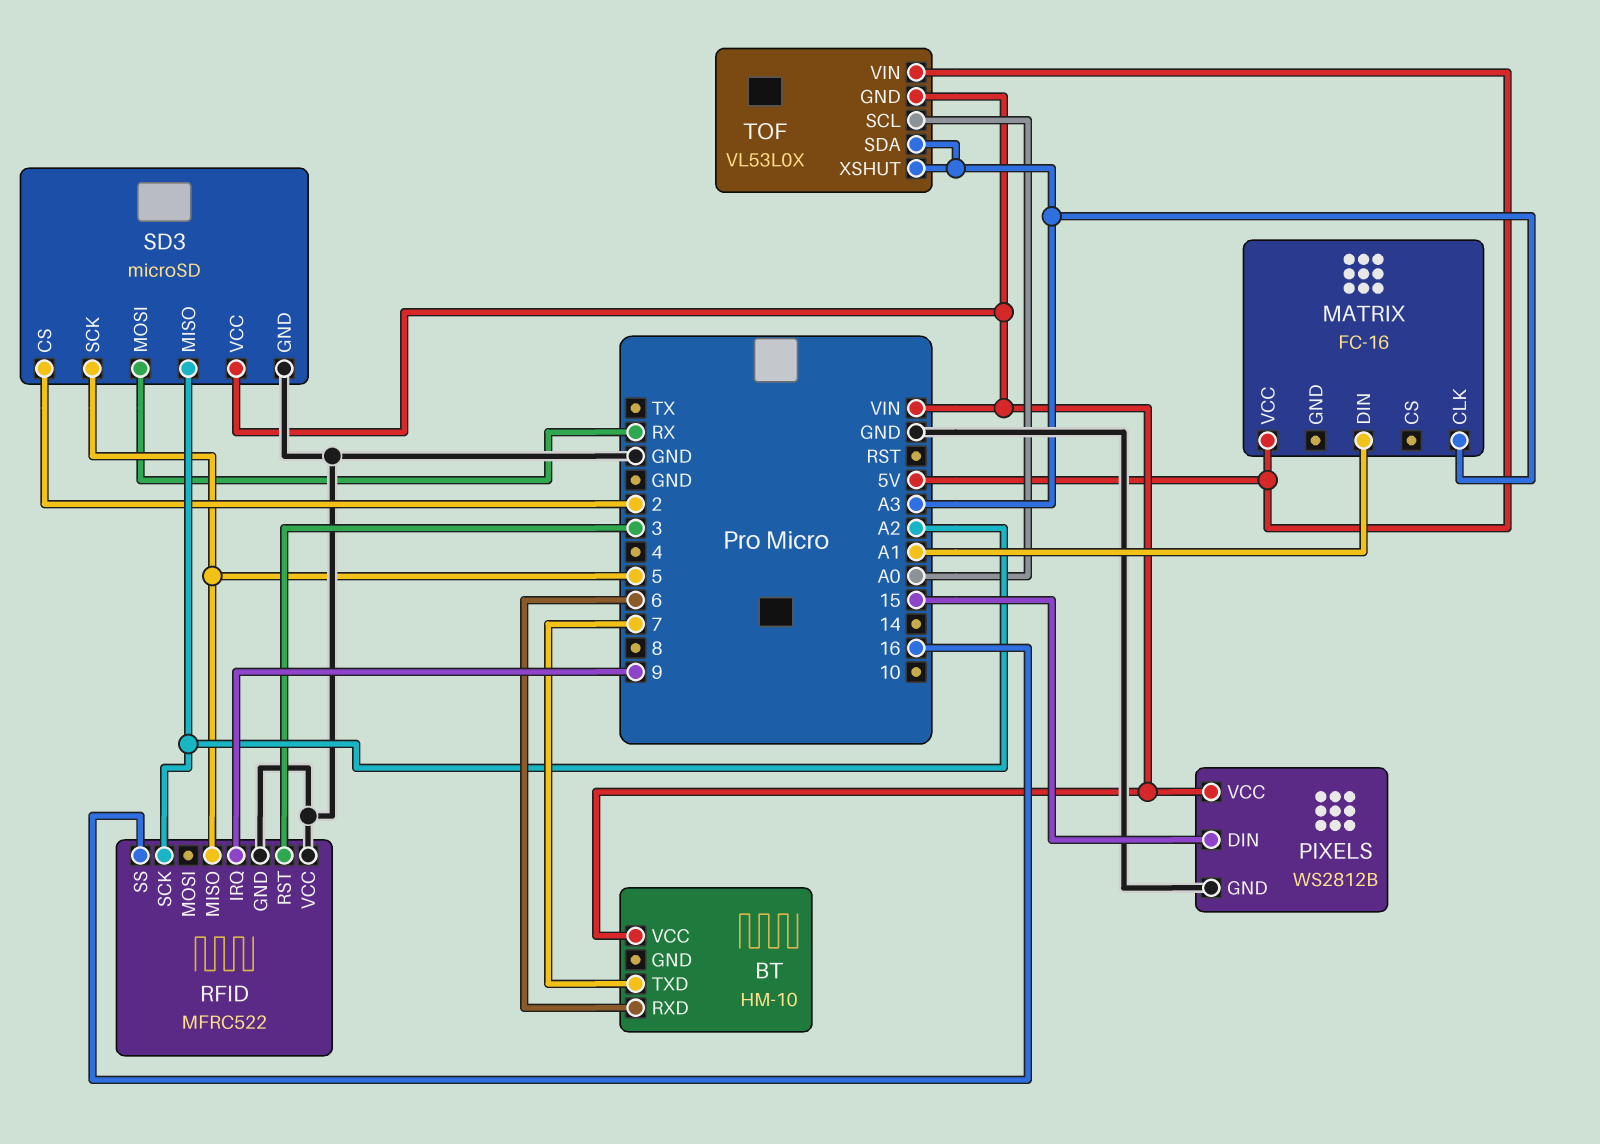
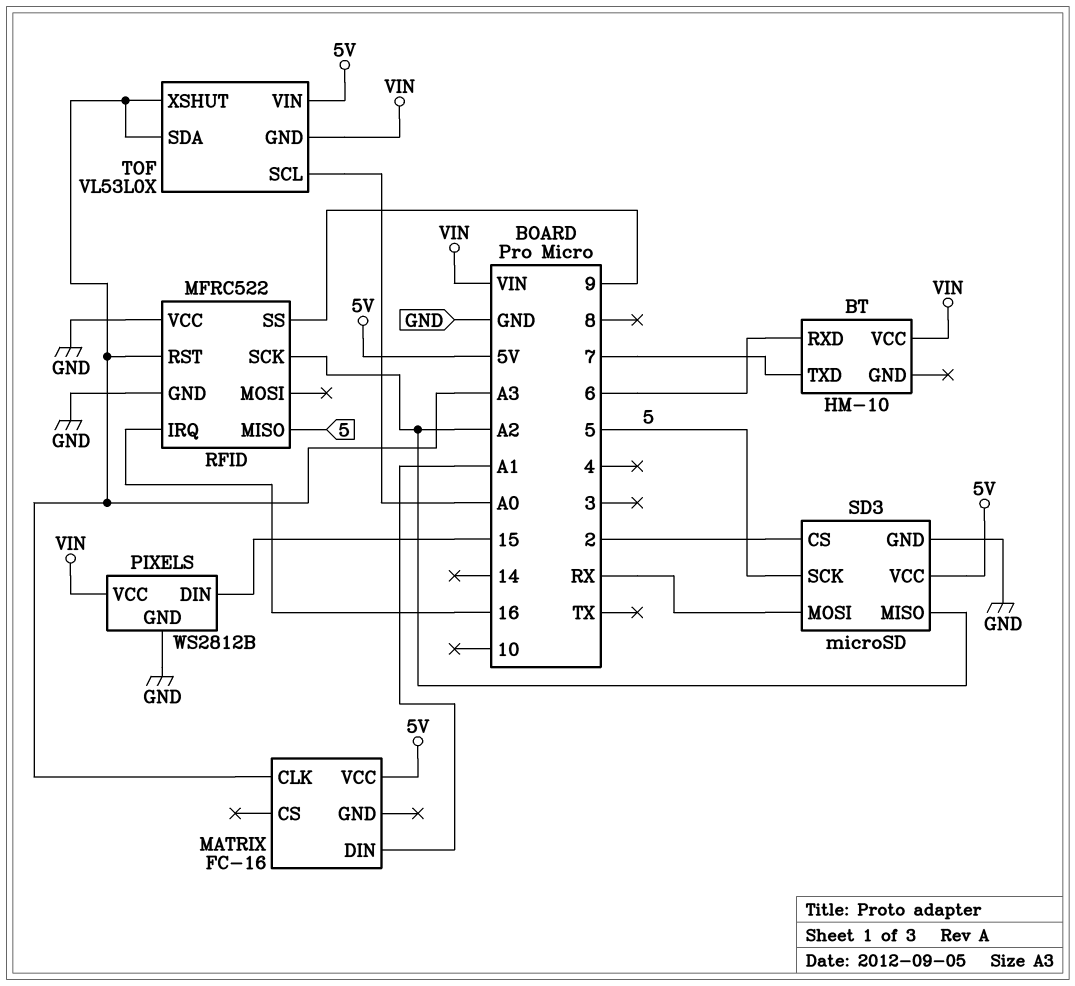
RFID pin IRQ: 9 -> 16
RFID pin RST: 3 -> A3
RFID pin SS: 16 -> 9
SD3 pin VCC: VIN -> 5V

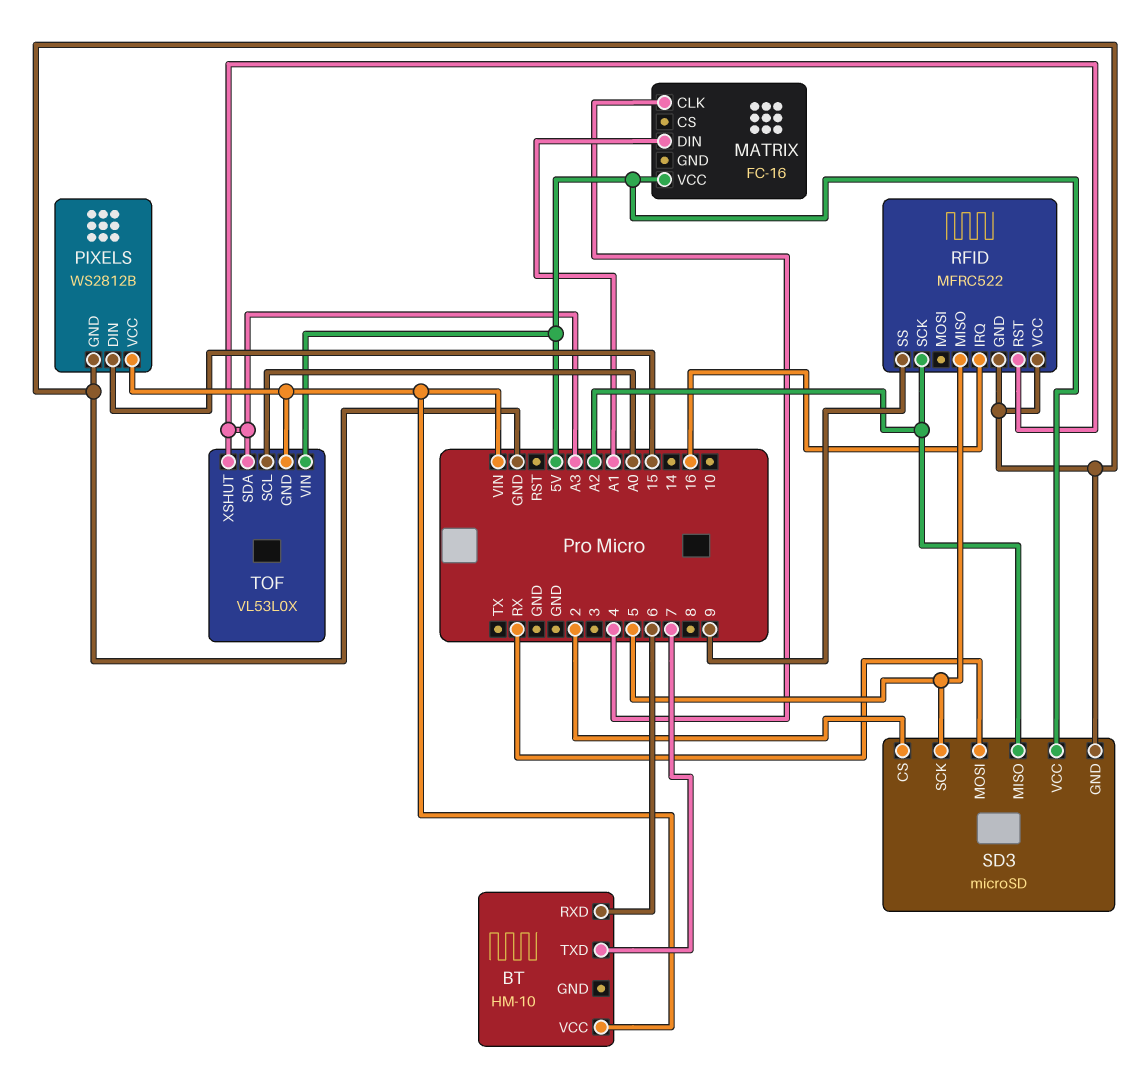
MATRIX pin CLK: A3 -> 4

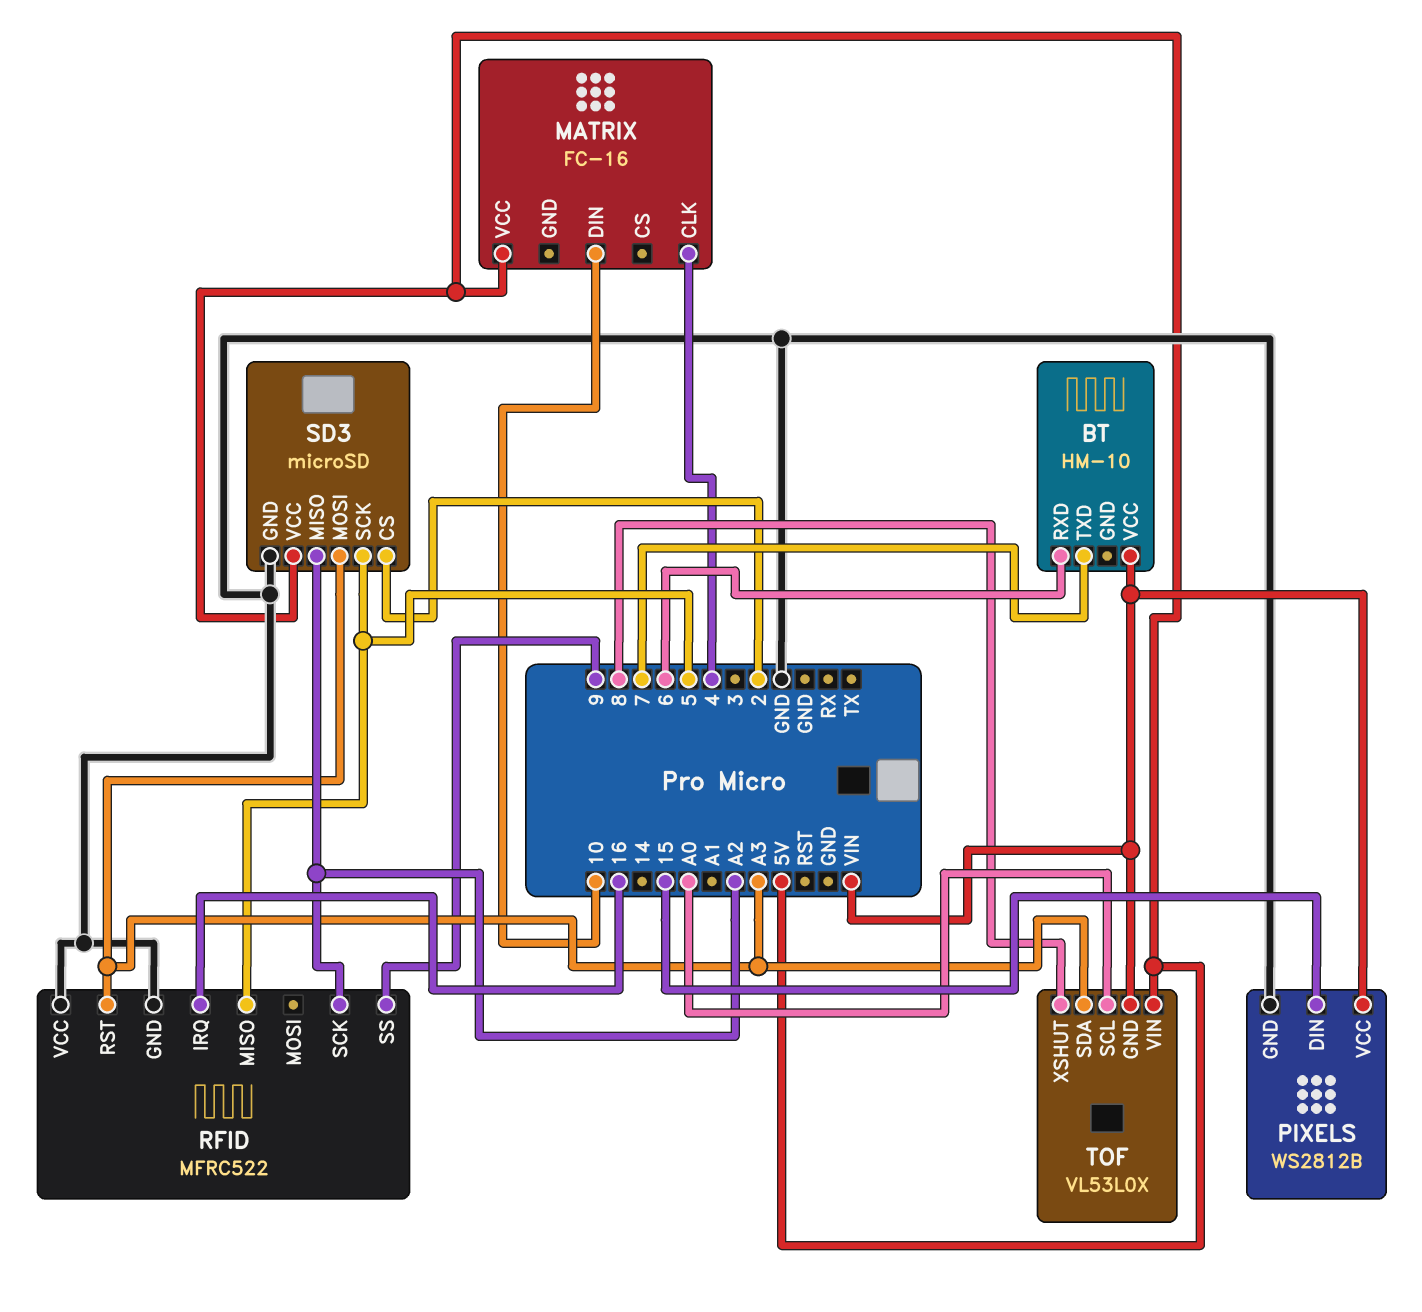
MATRIX pin DIN: A1 -> 10
SD3 pin MOSI: RX -> A3
TOF pin XSHUT: A3 -> 8

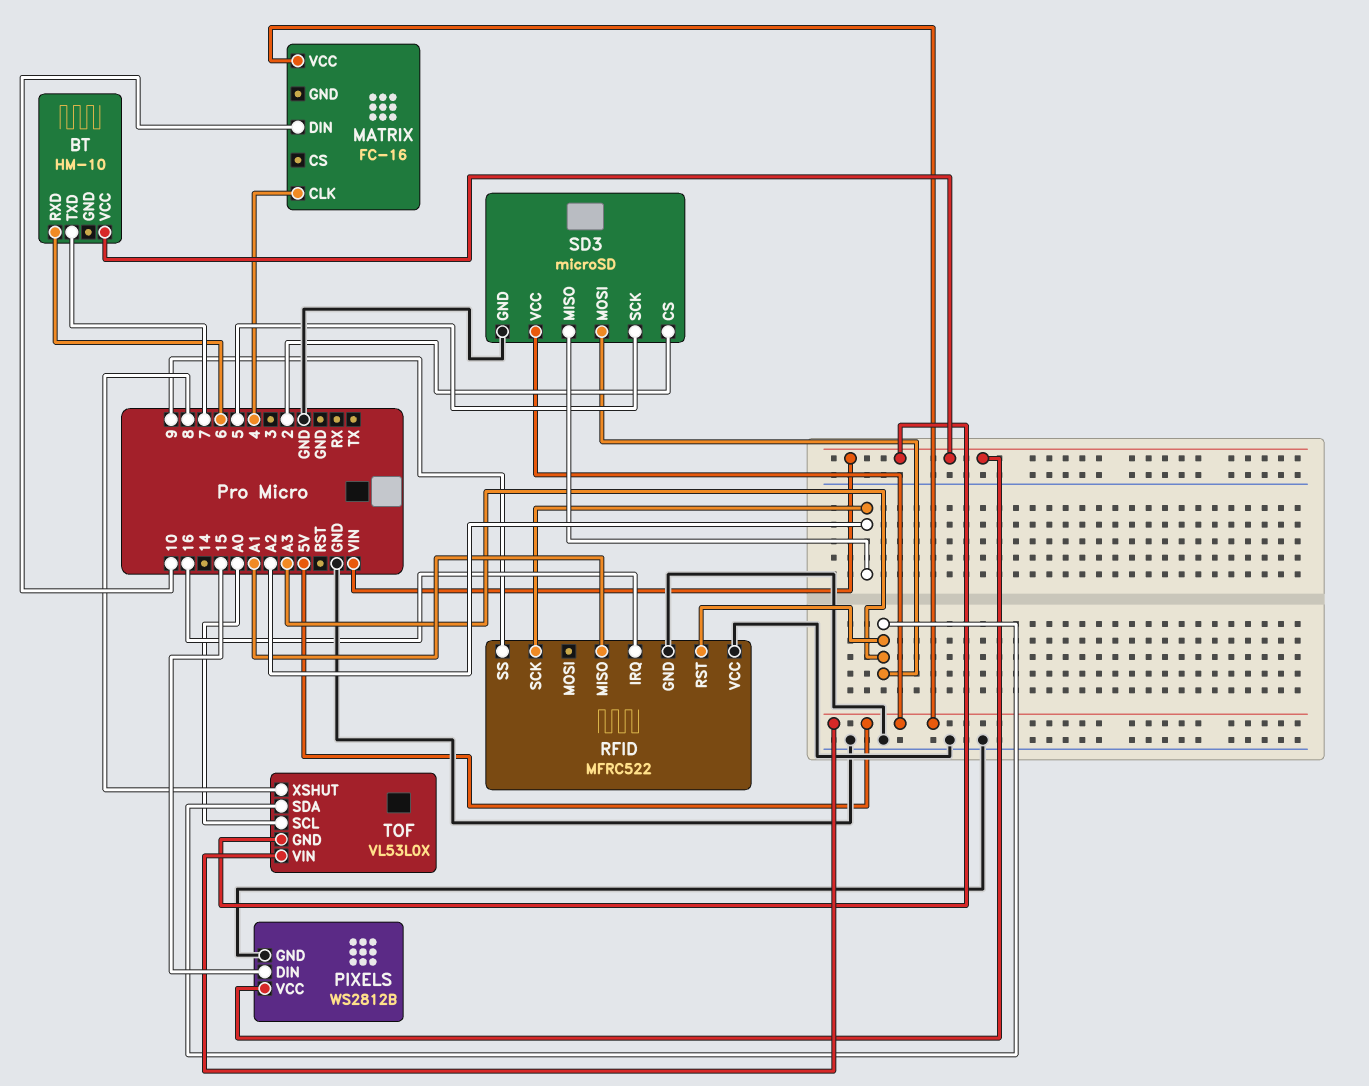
RFID pin MISO: 5 -> A1

